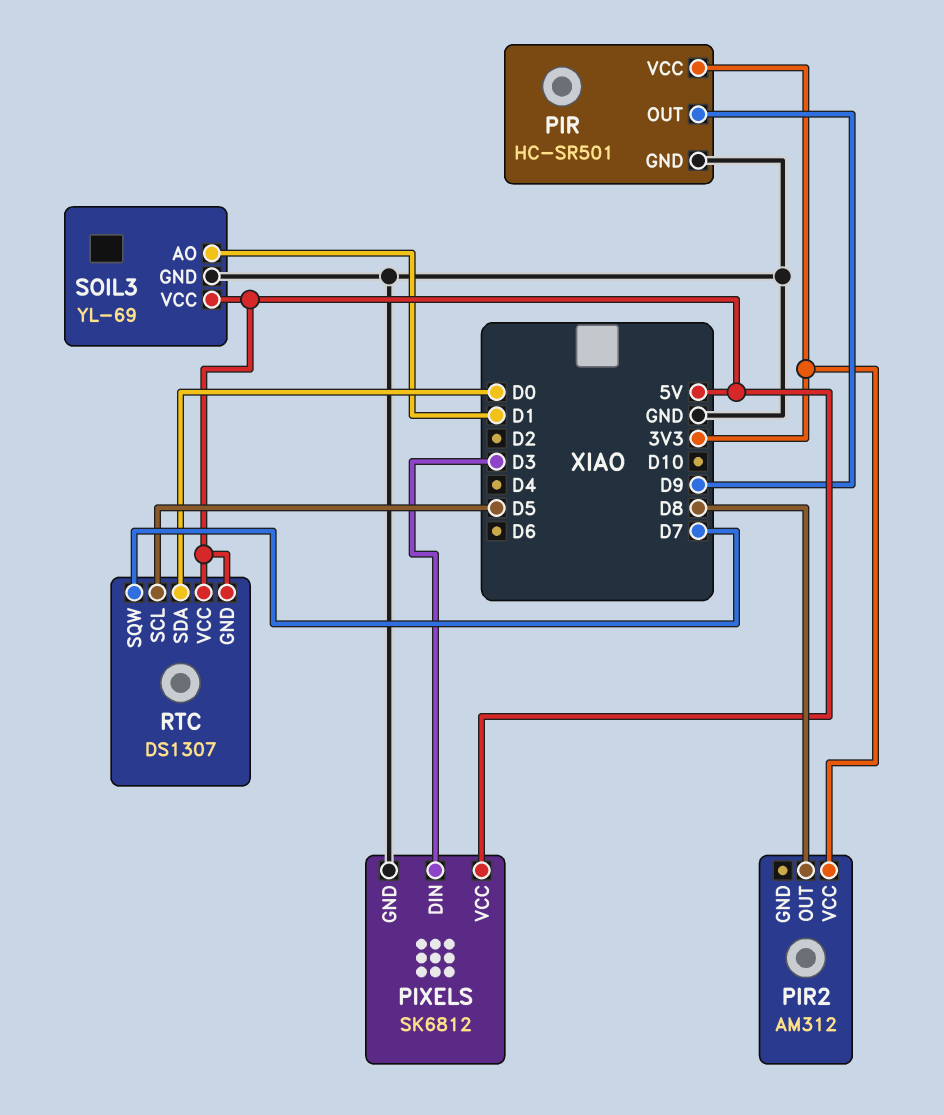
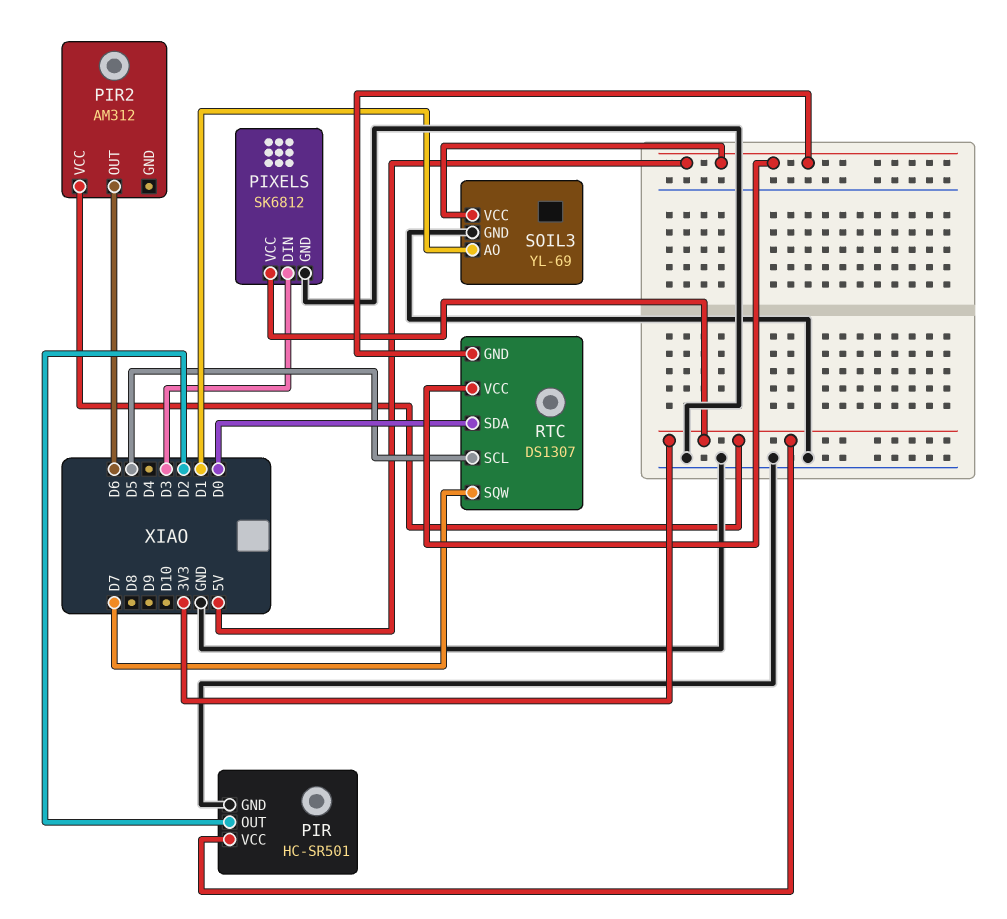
PIR pin OUT: D9 -> D2
PIR2 pin OUT: D8 -> D6
PIXELS pin VCC: 5V -> 3V3

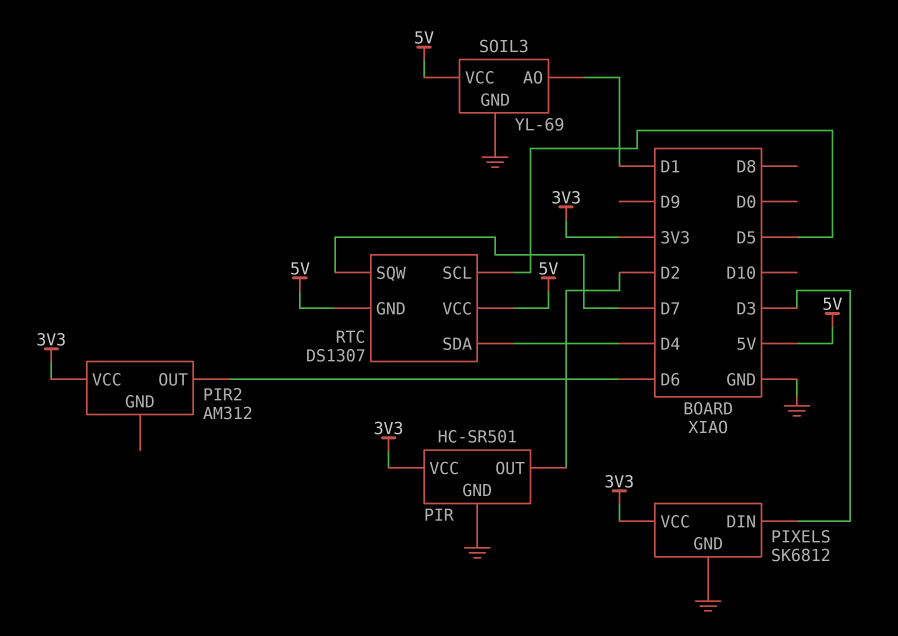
RTC pin SDA: D0 -> D4

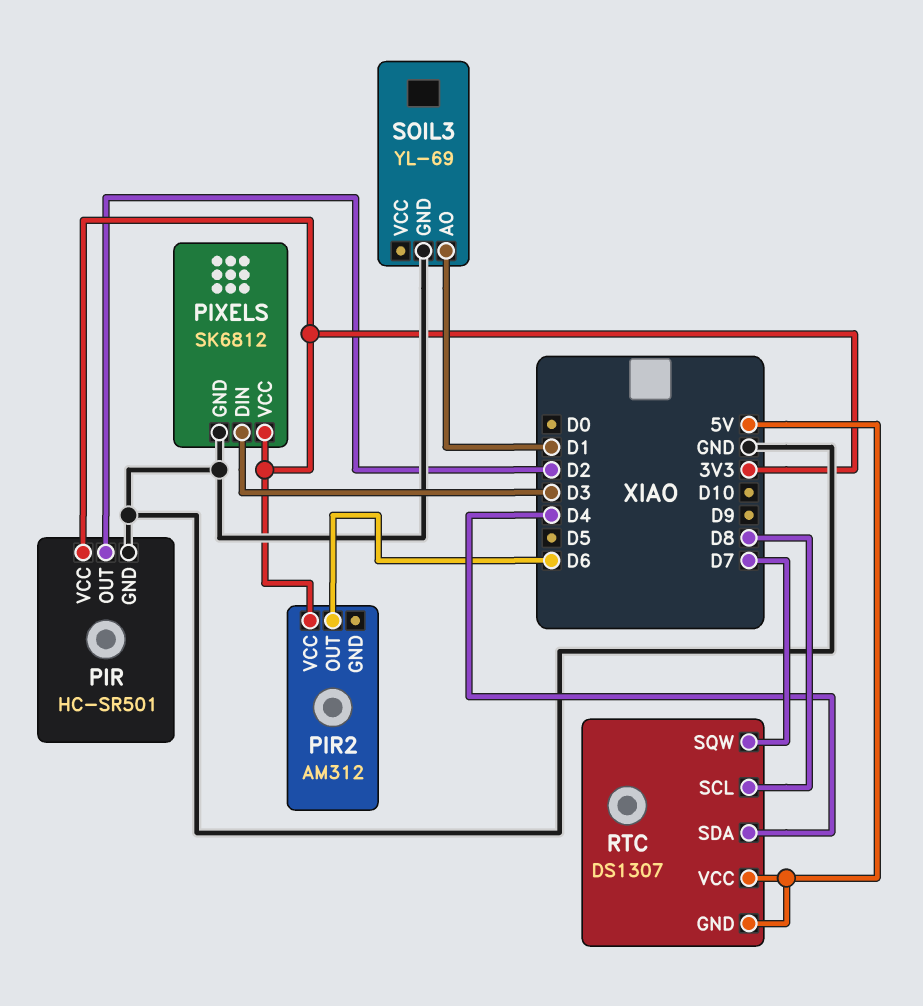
RTC pin SCL: D5 -> D8
SOIL3 pin VCC: 5V -> none

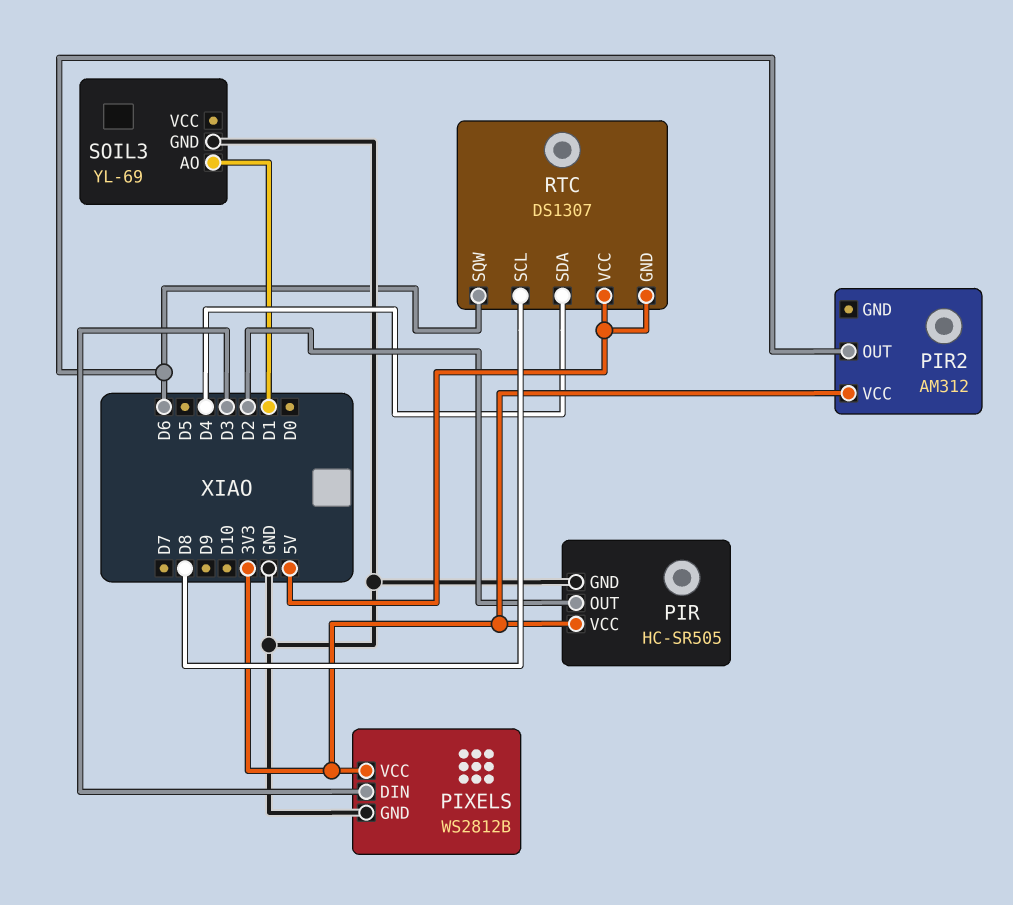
PIR: HC-SR501 -> HC-SR505
PIXELS: SK6812 -> WS2812B
RTC pin SQW: D7 -> D6

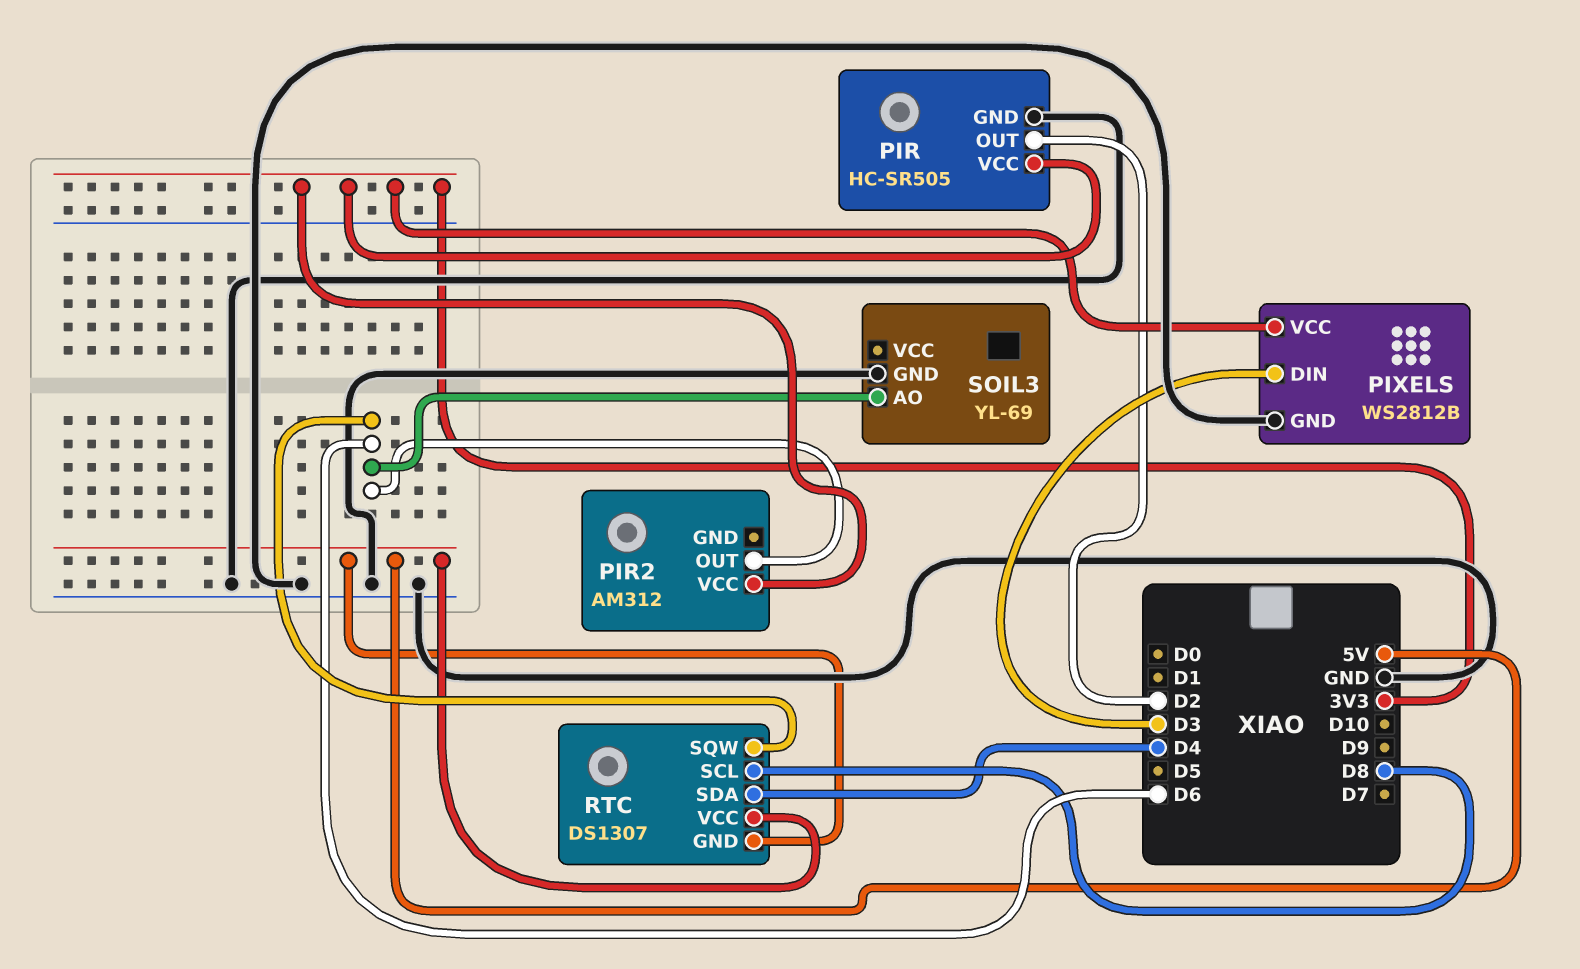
SOIL3 pin AO: D1 -> D6

